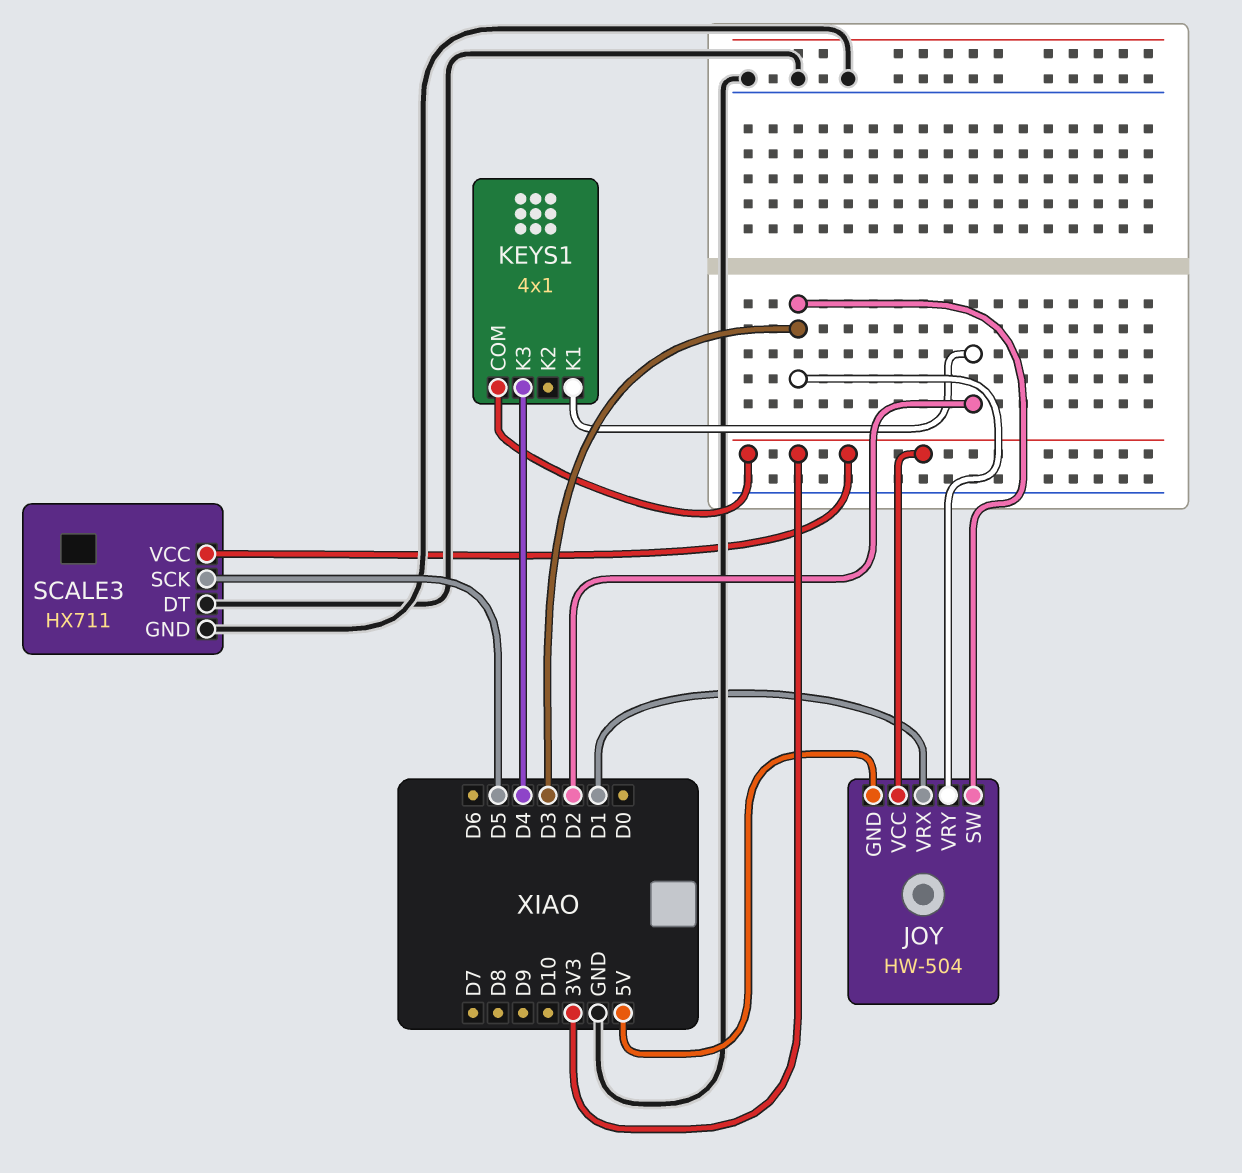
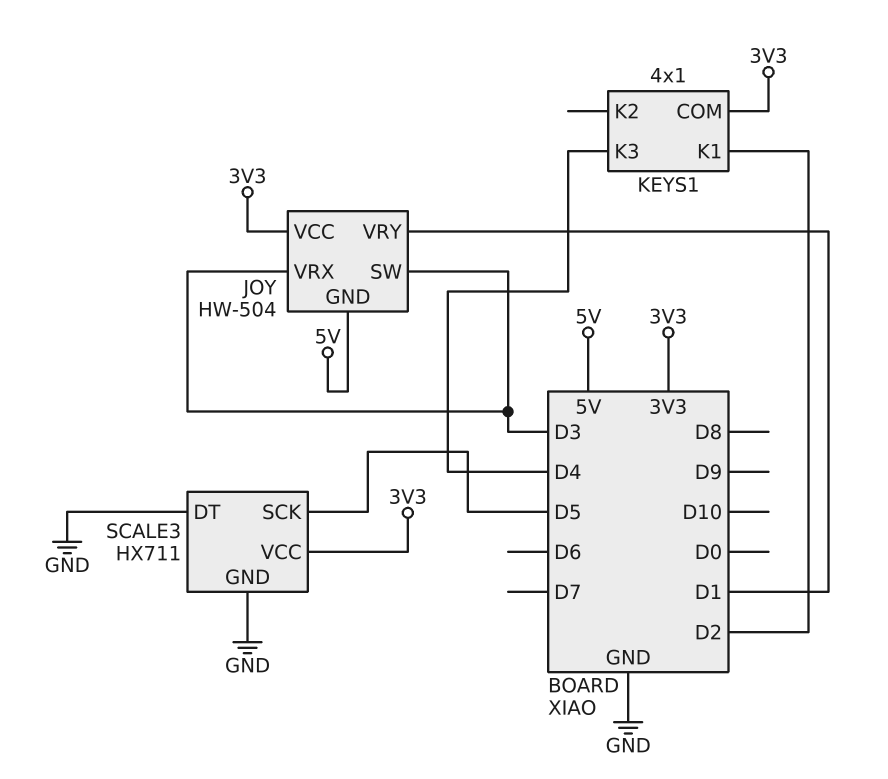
JOY pin VRX: D1 -> D3
JOY pin VRY: D3 -> D1

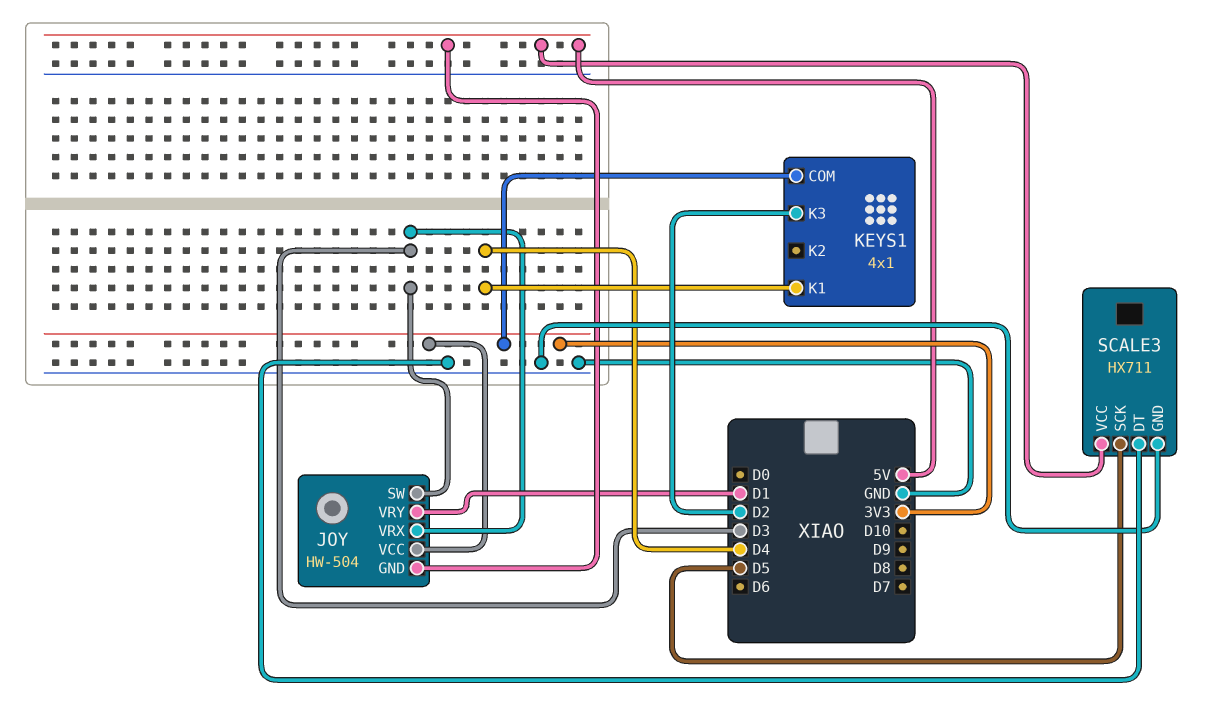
KEYS1 pin K1: D2 -> D4
KEYS1 pin K3: D4 -> D2
SCALE3 pin VCC: 3V3 -> 5V

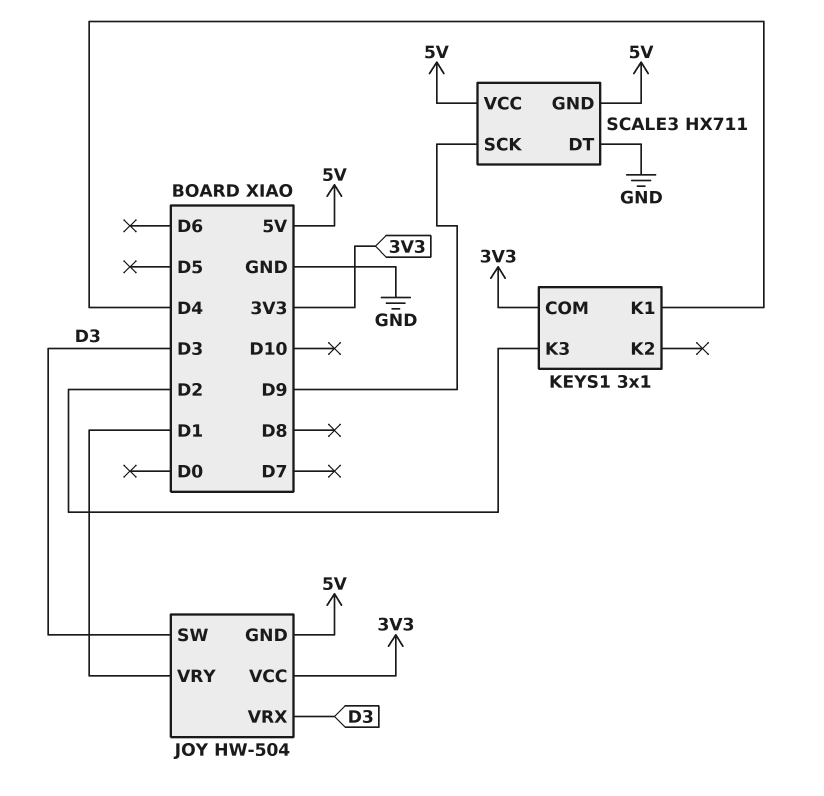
KEYS1: 4x1 -> 3x1
SCALE3 pin GND: GND -> 5V
SCALE3 pin SCK: D5 -> D9

